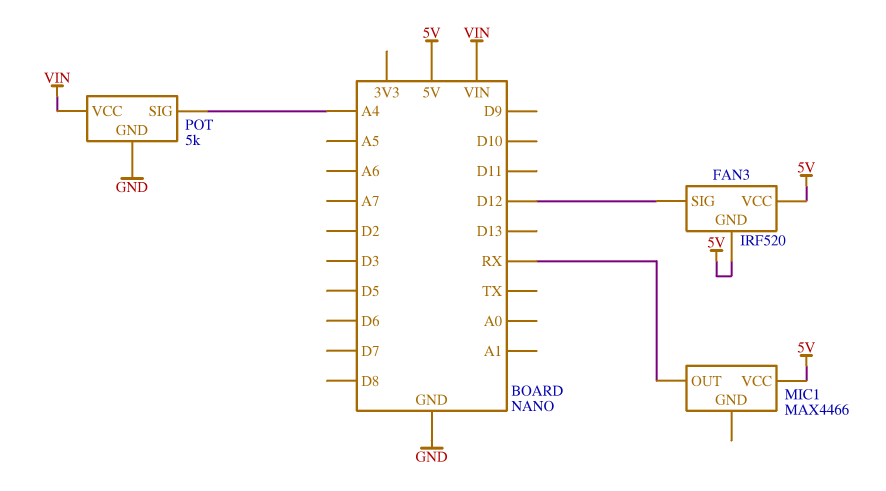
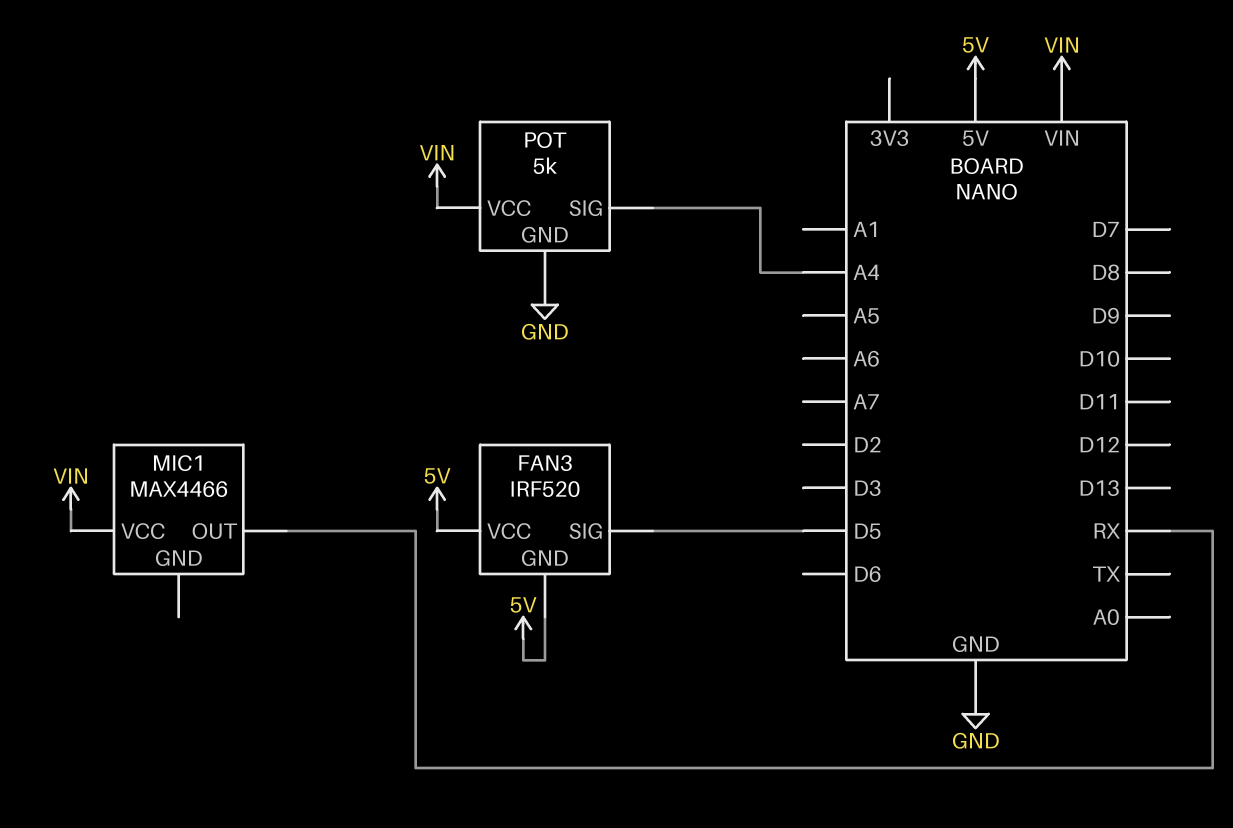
FAN3 pin SIG: D12 -> D5
MIC1 pin VCC: 5V -> VIN

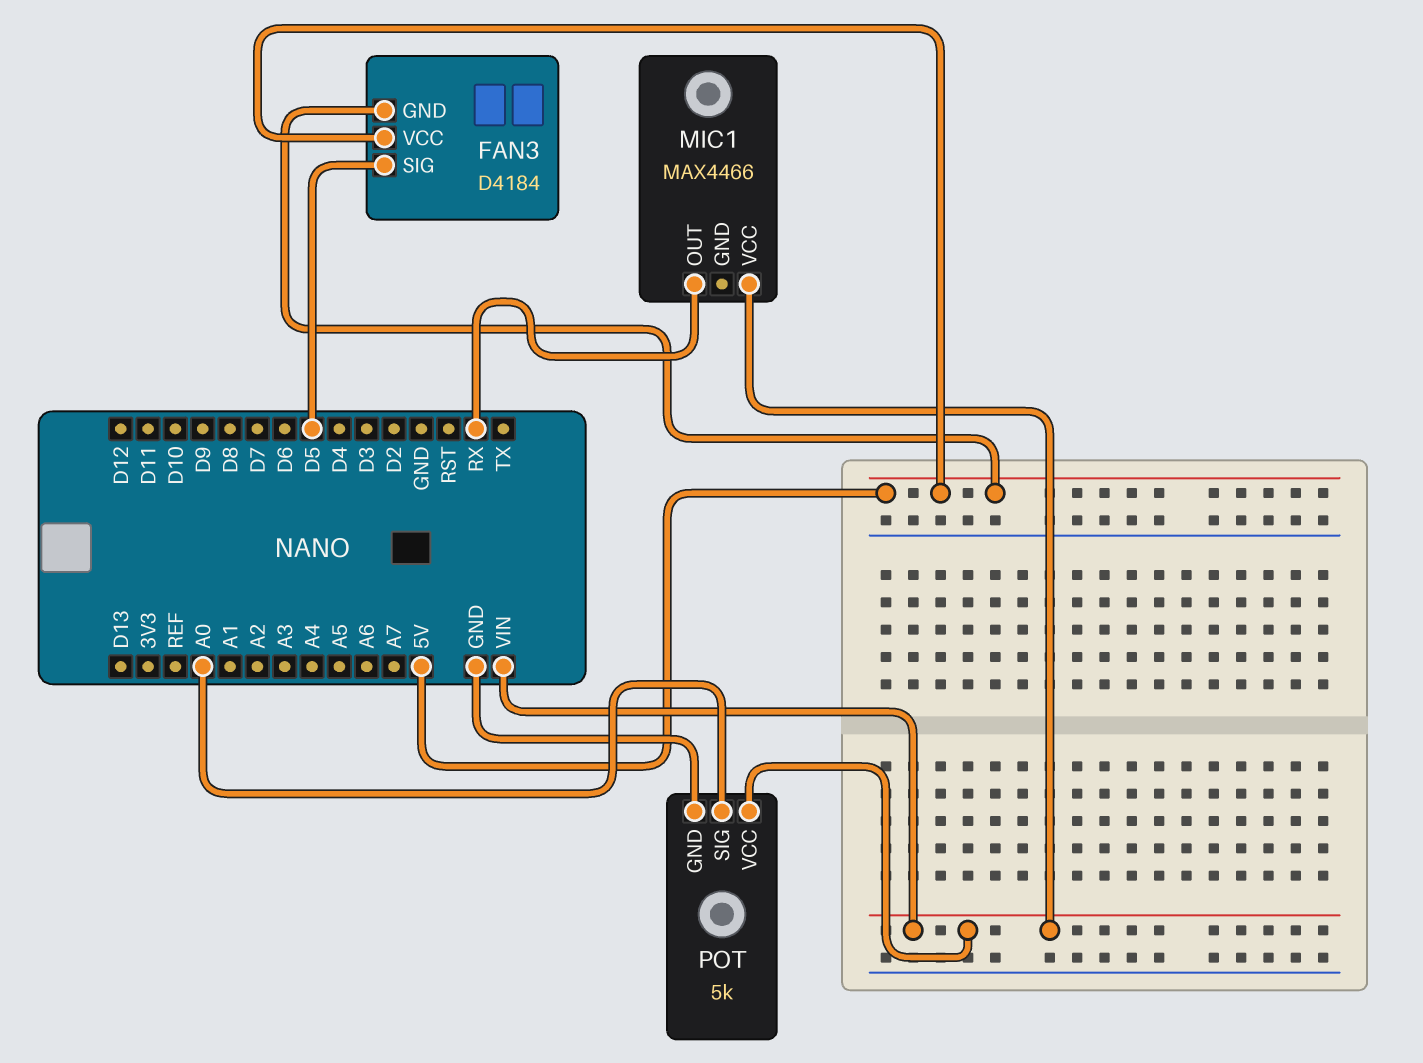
FAN3: IRF520 -> D4184
POT pin SIG: A4 -> A0

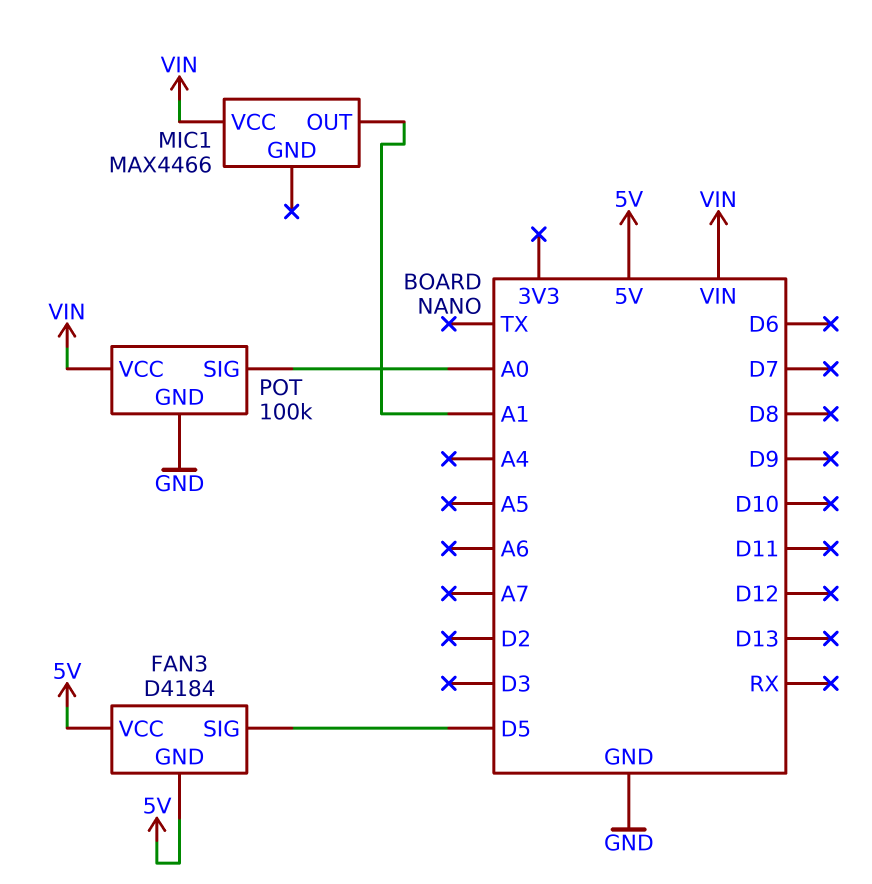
MIC1 pin OUT: RX -> A1
POT: 5k -> 100k

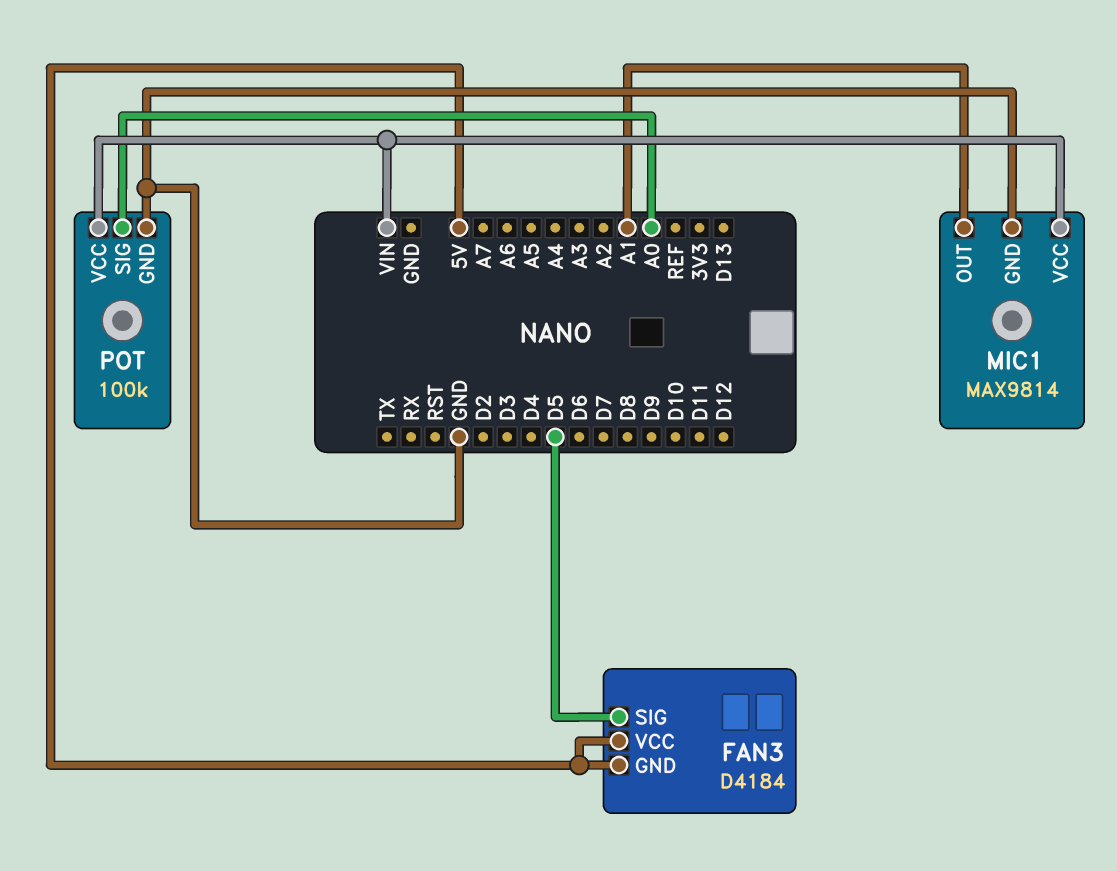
MIC1: MAX4466 -> MAX9814
MIC1 pin GND: none -> GND

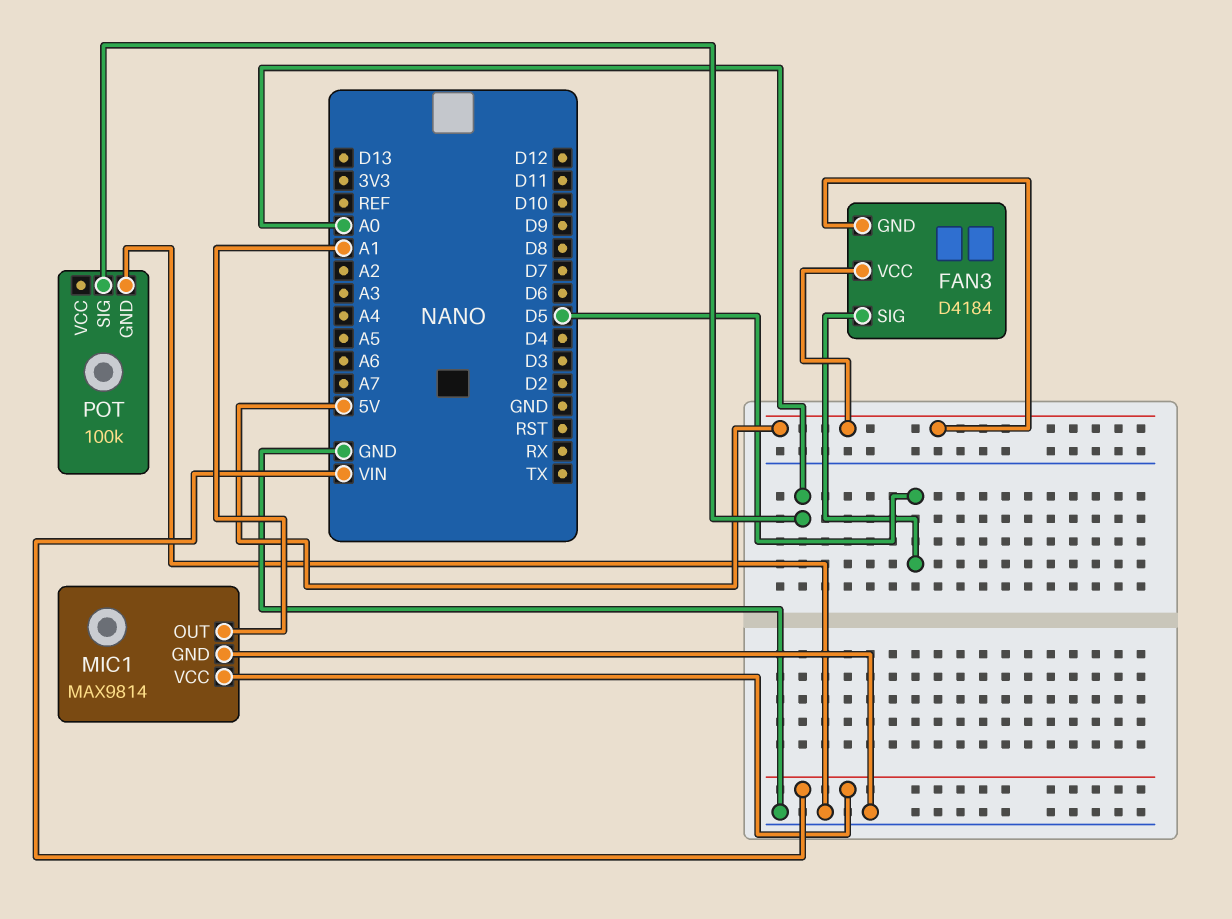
POT pin VCC: VIN -> none

